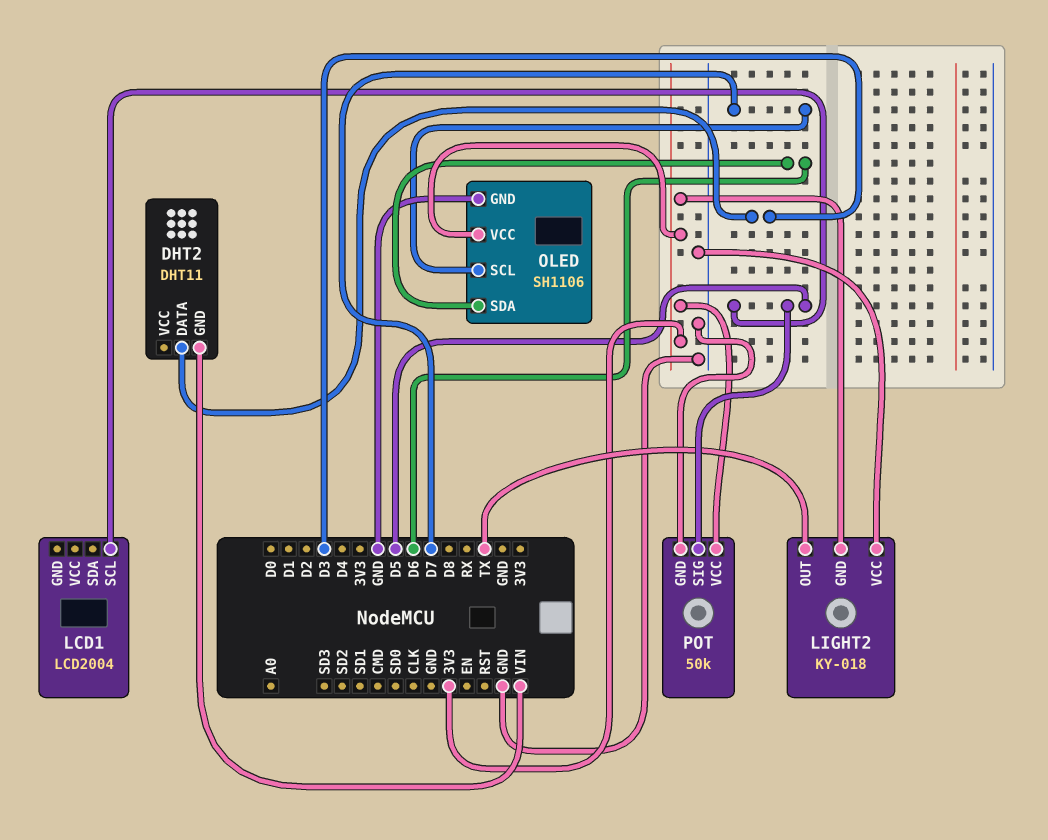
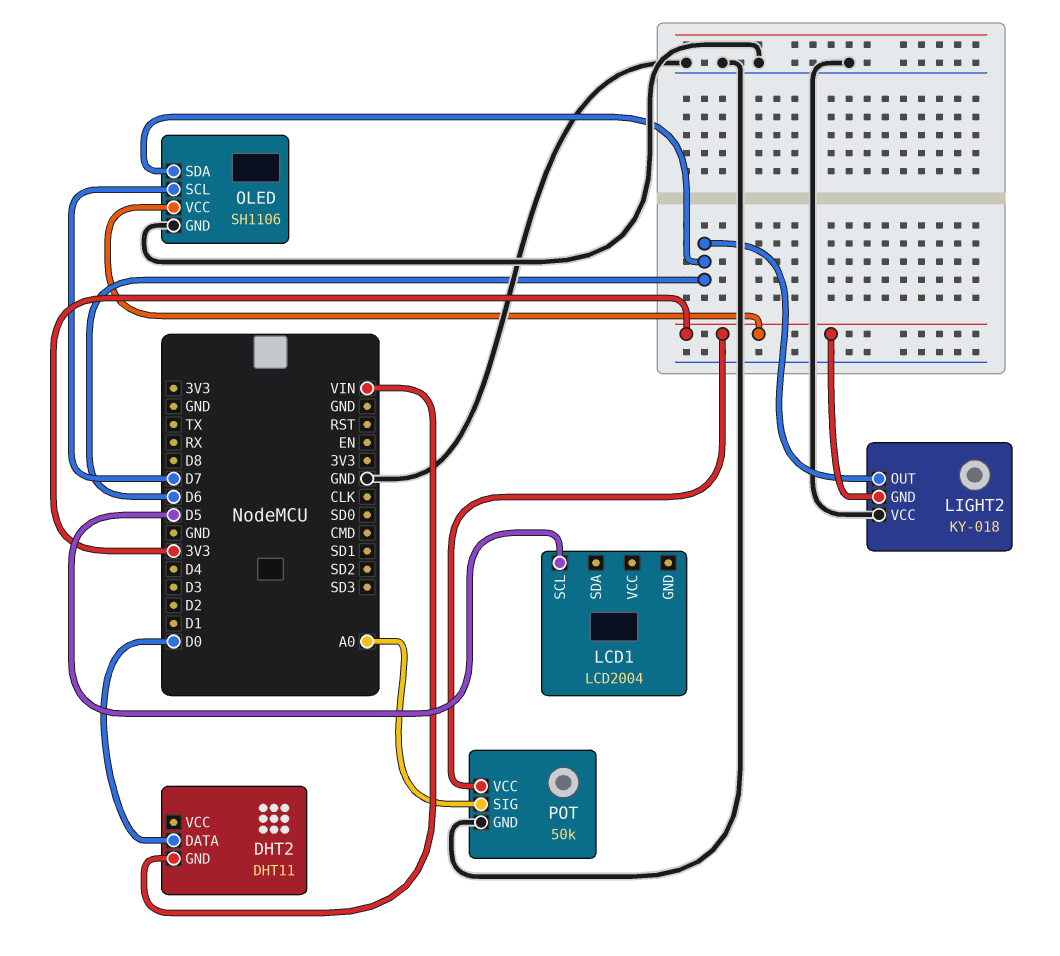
DHT2 pin DATA: D3 -> D0
LIGHT2 pin OUT: TX -> D6
POT pin SIG: D5 -> A0

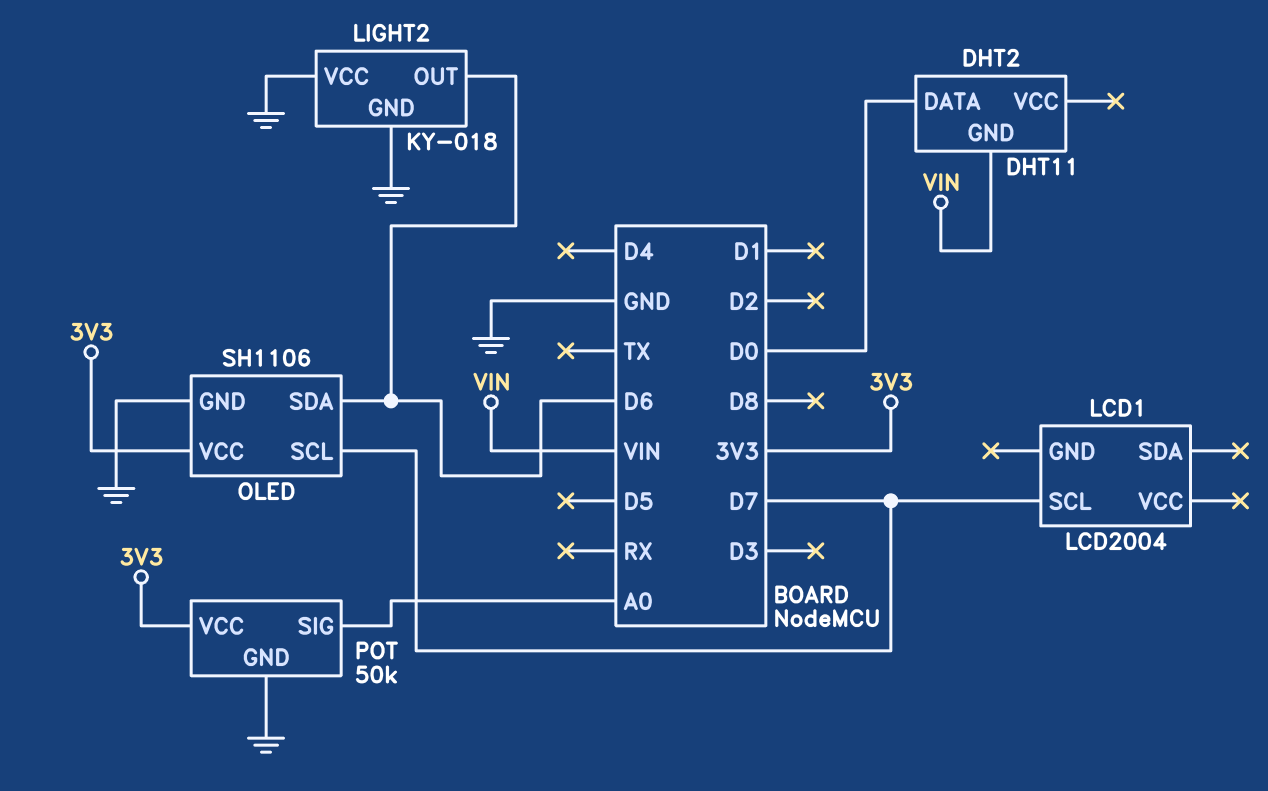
LCD1 pin SCL: D5 -> D7
LIGHT2 pin GND: 3V3 -> GND

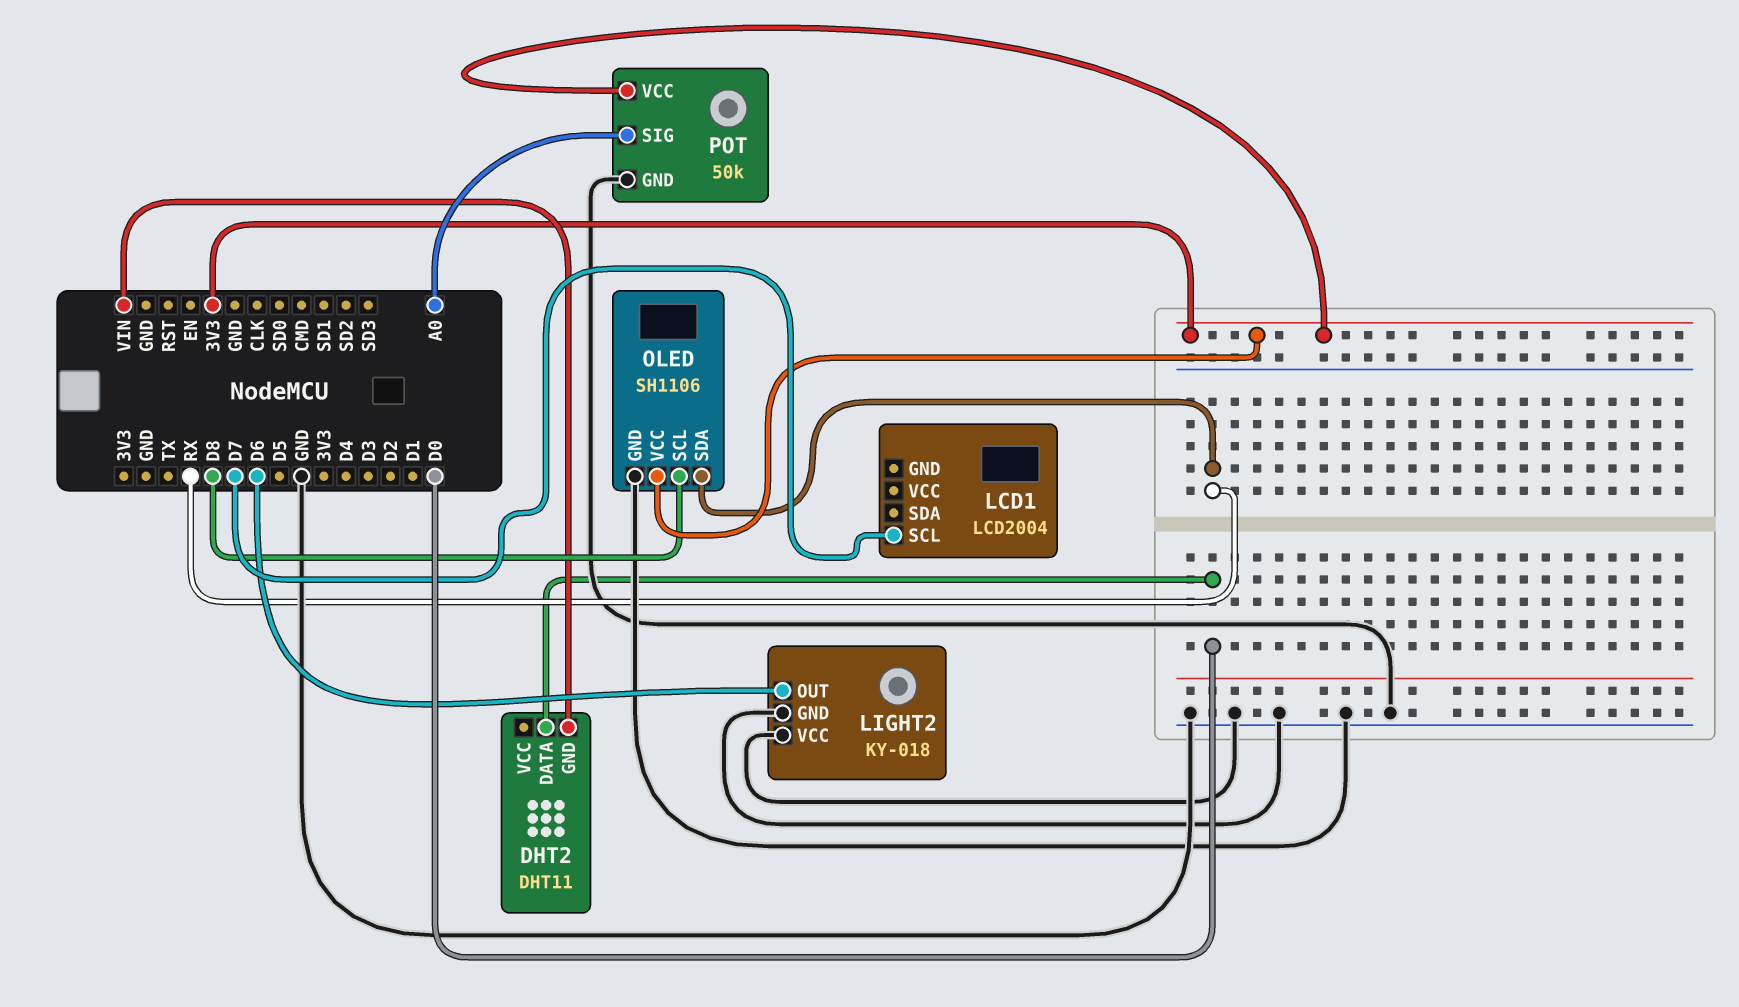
OLED pin SCL: D7 -> D8
OLED pin SDA: D6 -> RX

